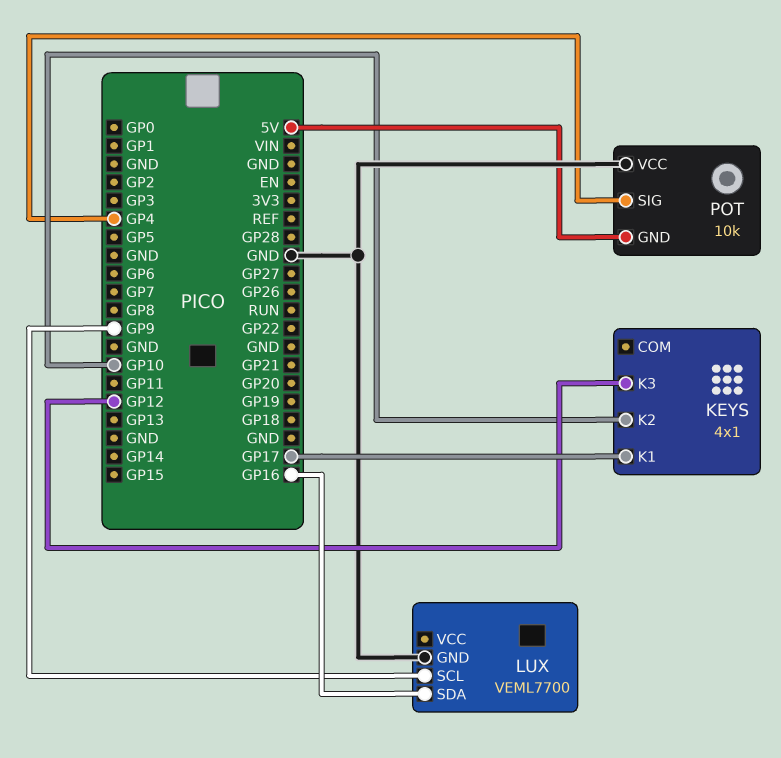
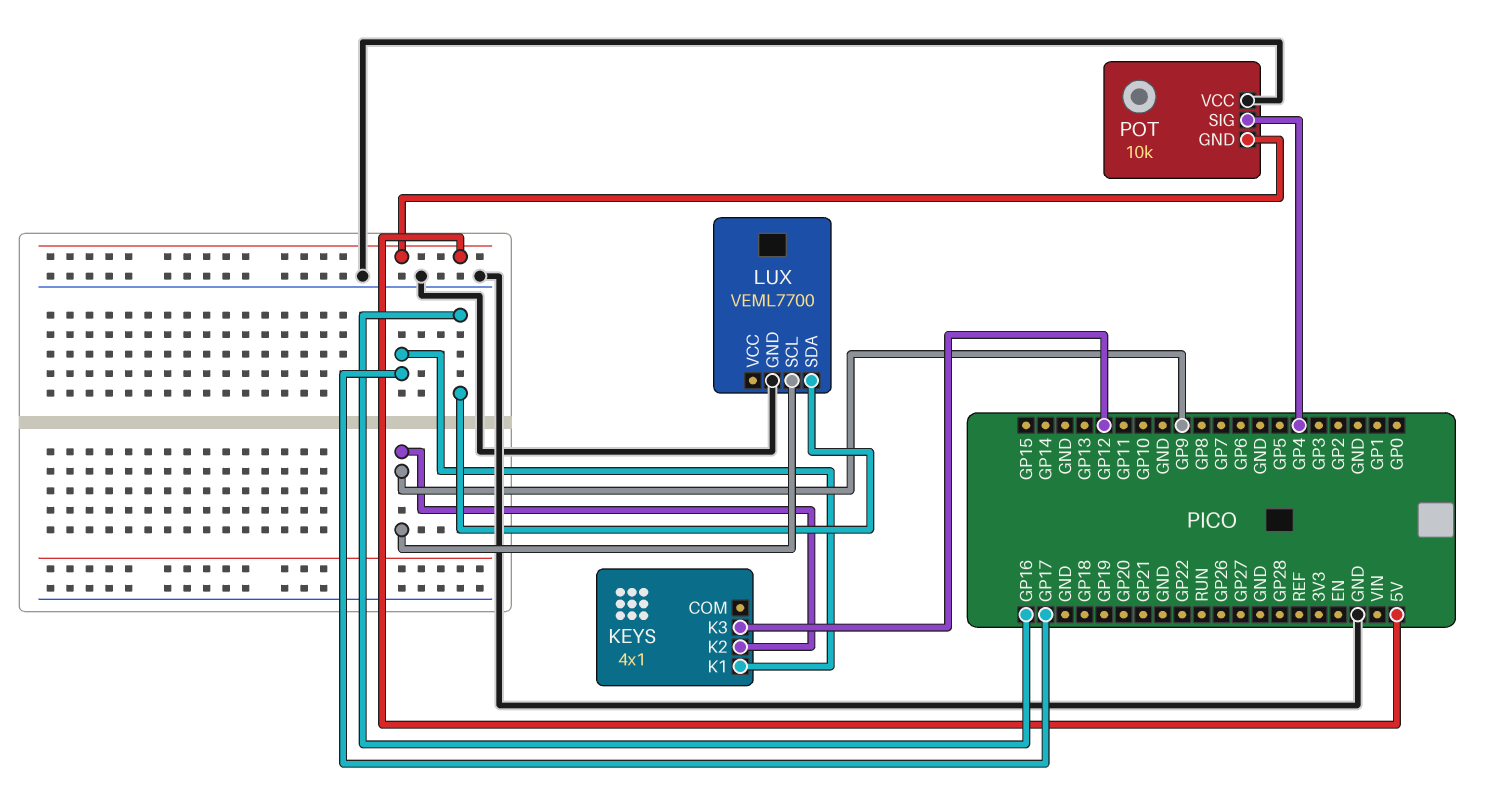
KEYS pin K2: GP10 -> GP9

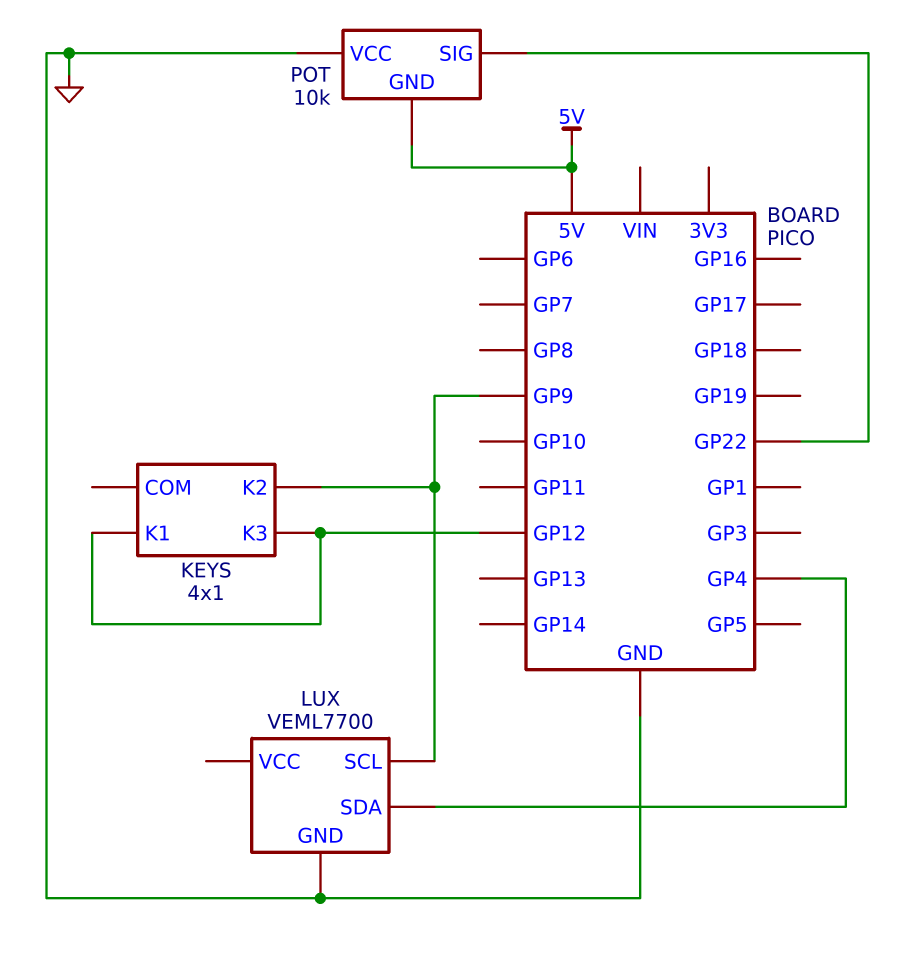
KEYS pin K1: GP17 -> GP12
LUX pin SDA: GP16 -> GP4
POT pin SIG: GP4 -> GP22

